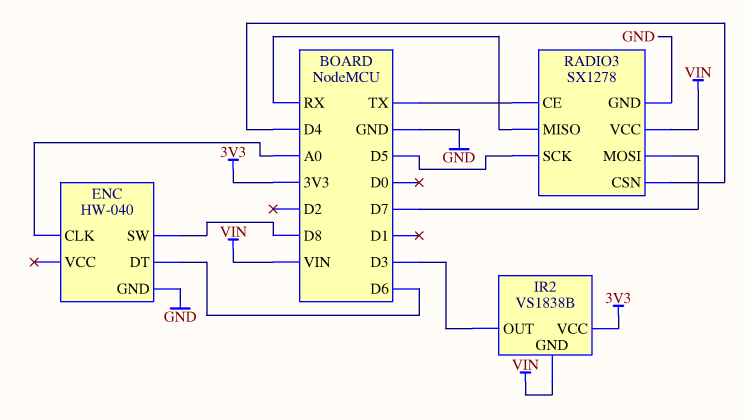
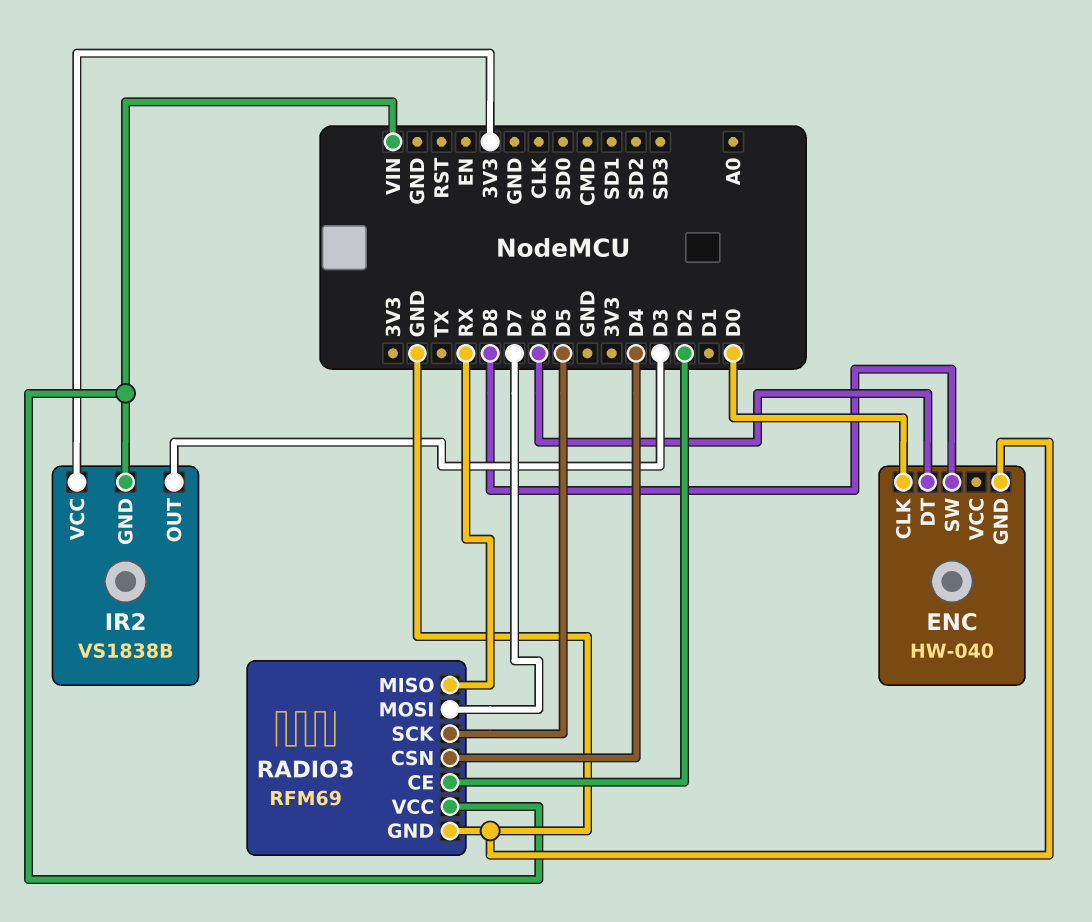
ENC pin CLK: A0 -> D0
RADIO3: SX1278 -> RFM69
RADIO3 pin CE: TX -> D2

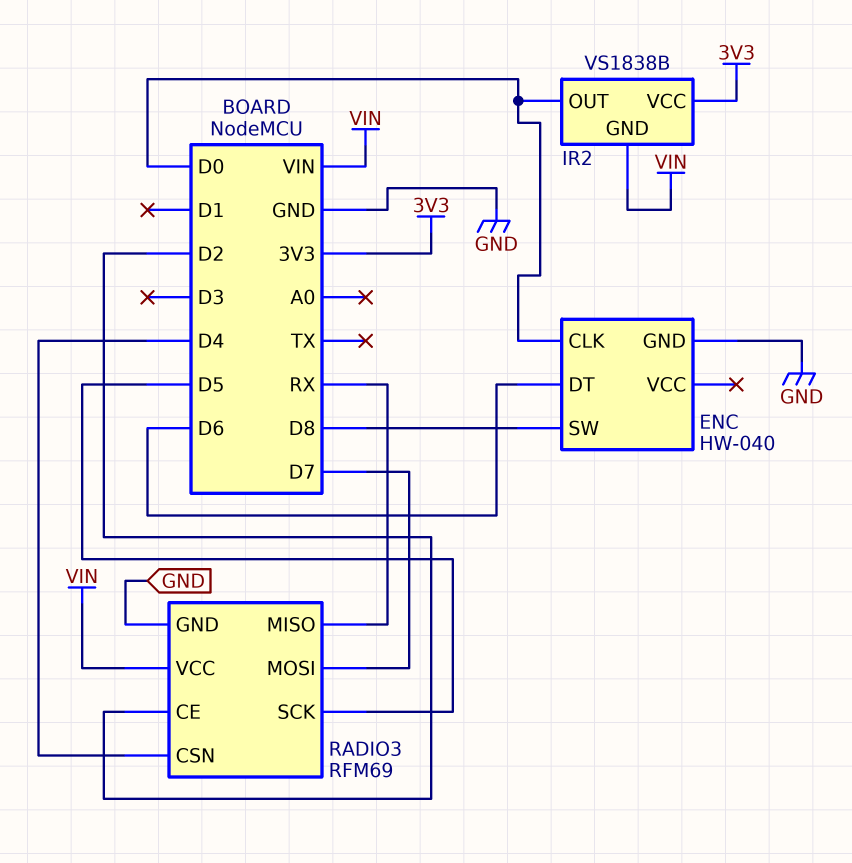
IR2 pin OUT: D3 -> D0

